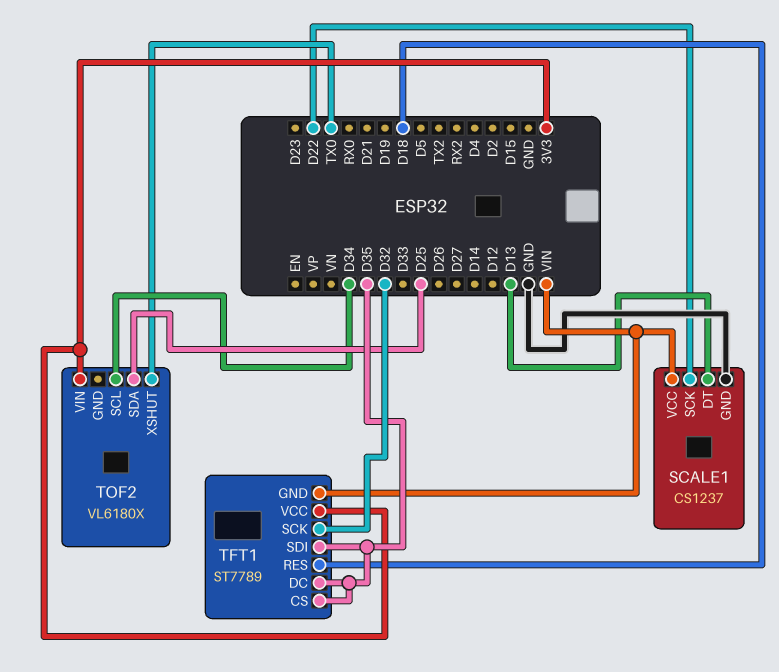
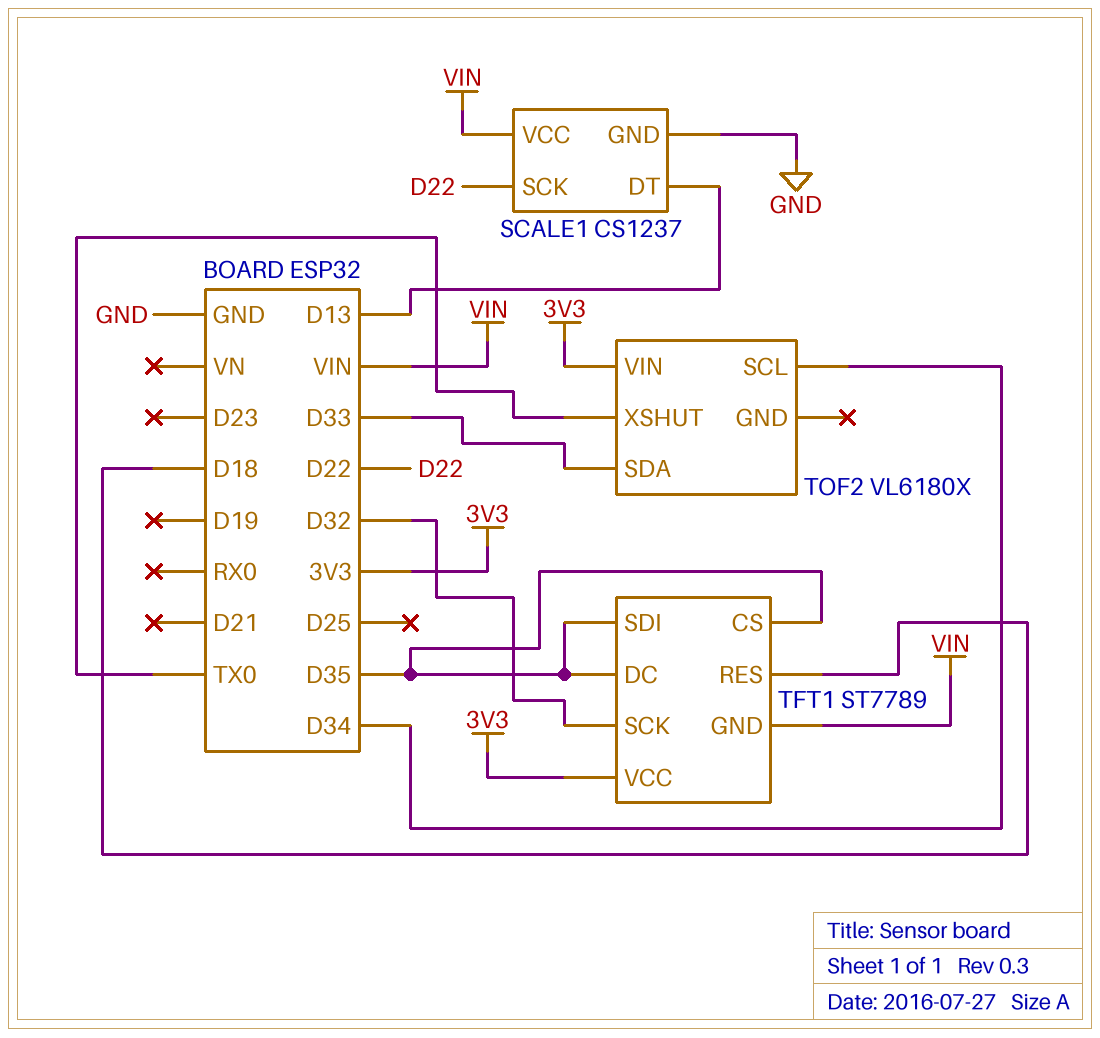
TOF2 pin SDA: D25 -> D33

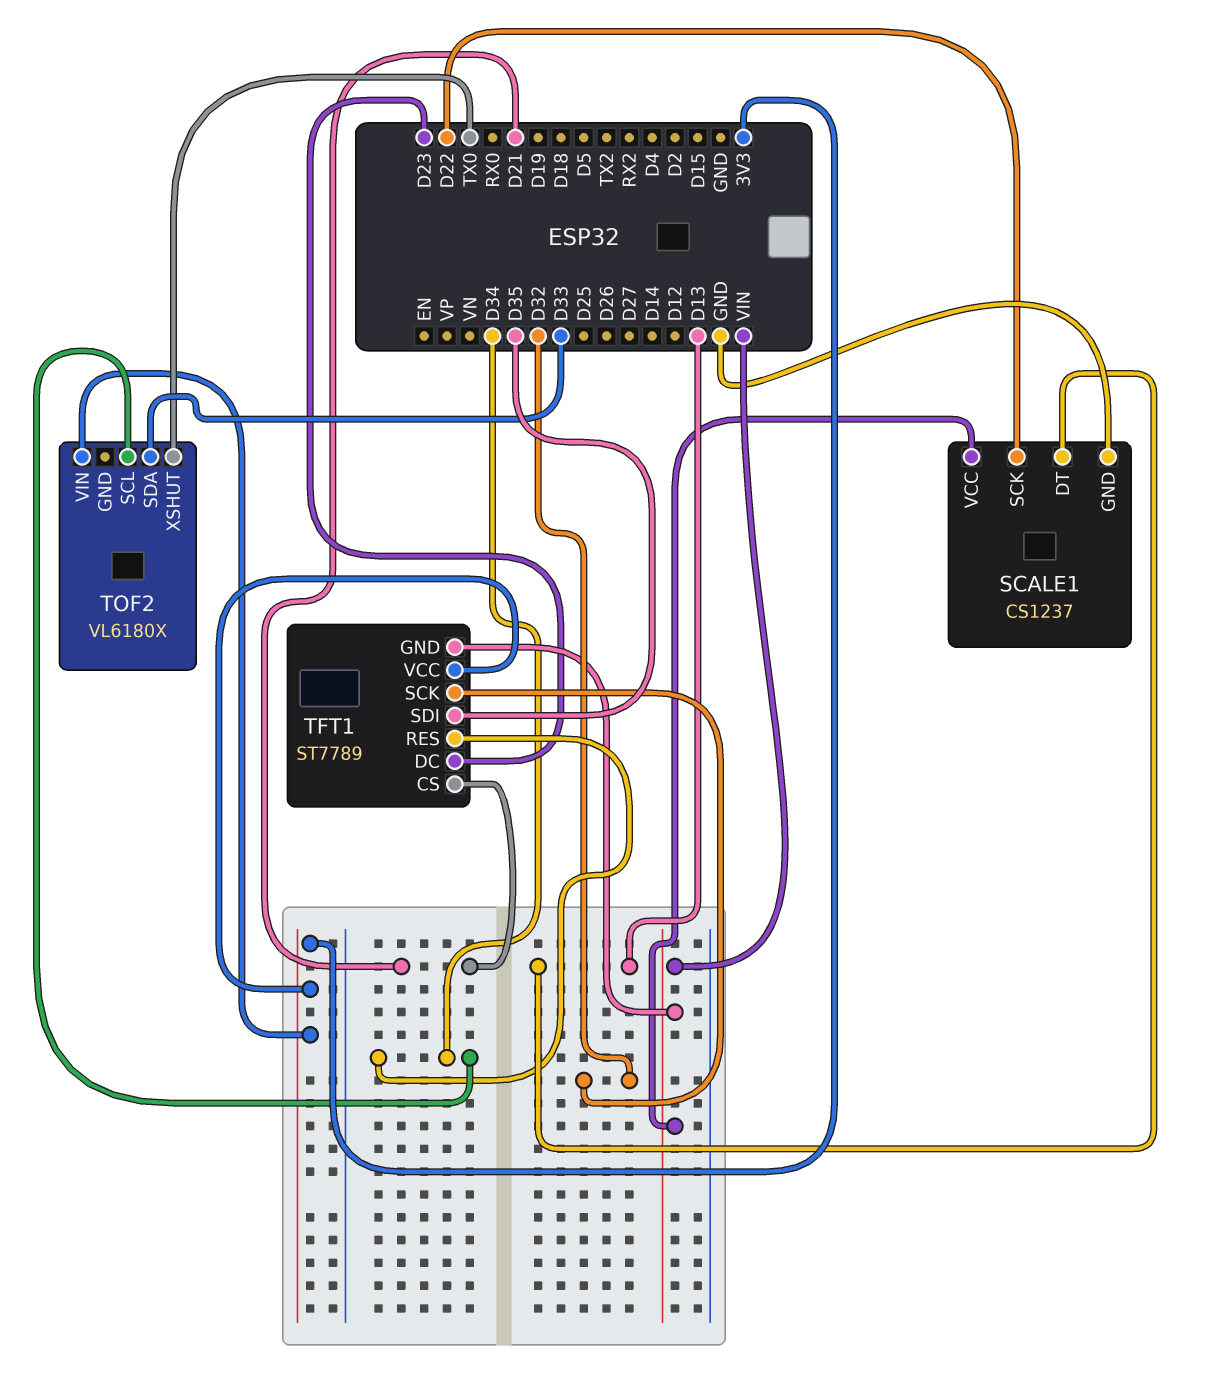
TFT1 pin CS: D35 -> D21
TFT1 pin DC: D35 -> D23
TFT1 pin RES: D18 -> D34

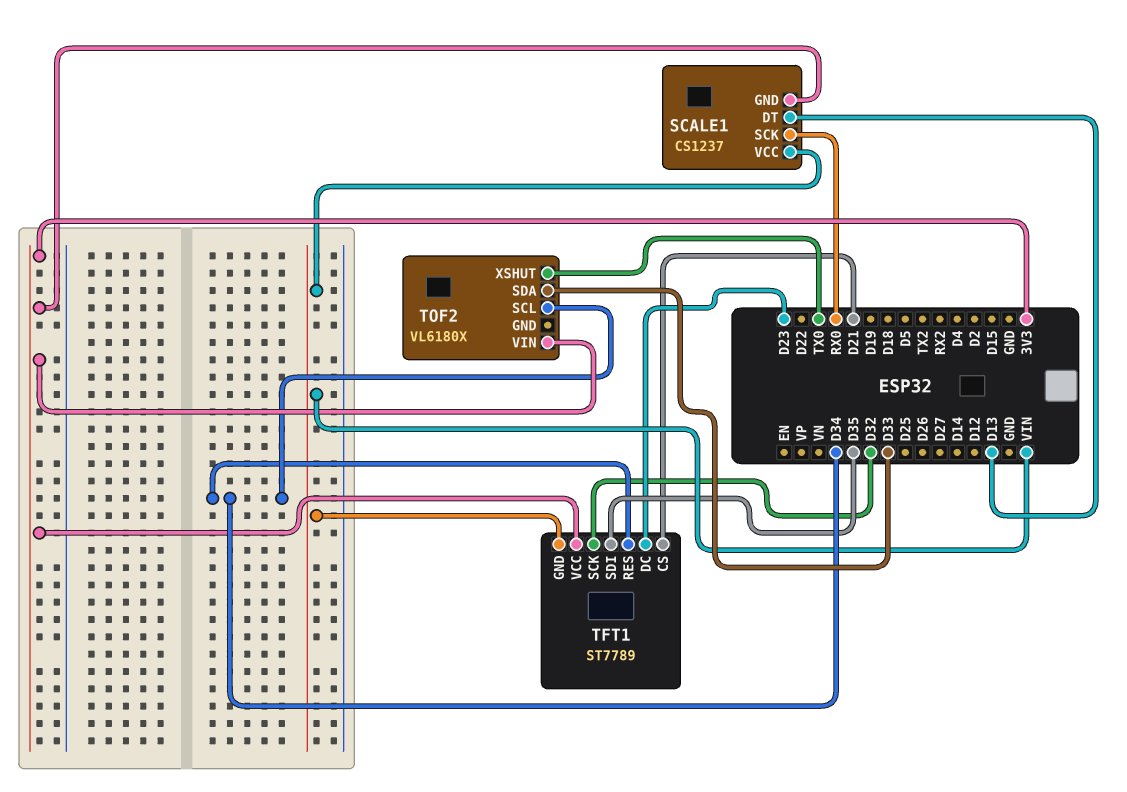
SCALE1 pin GND: GND -> 3V3
SCALE1 pin SCK: D22 -> RX0

